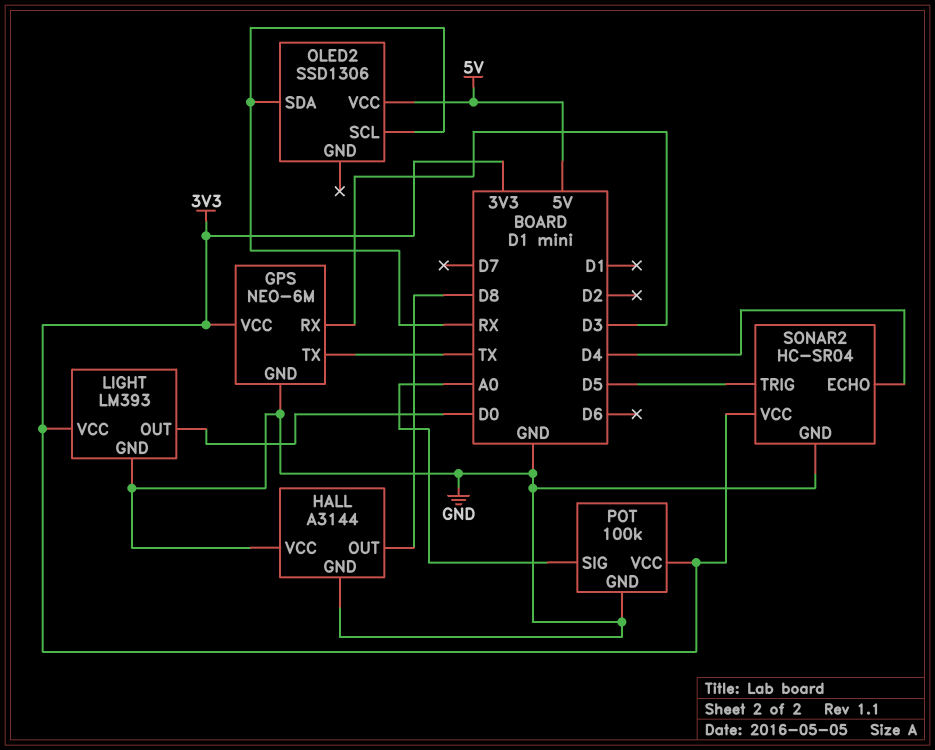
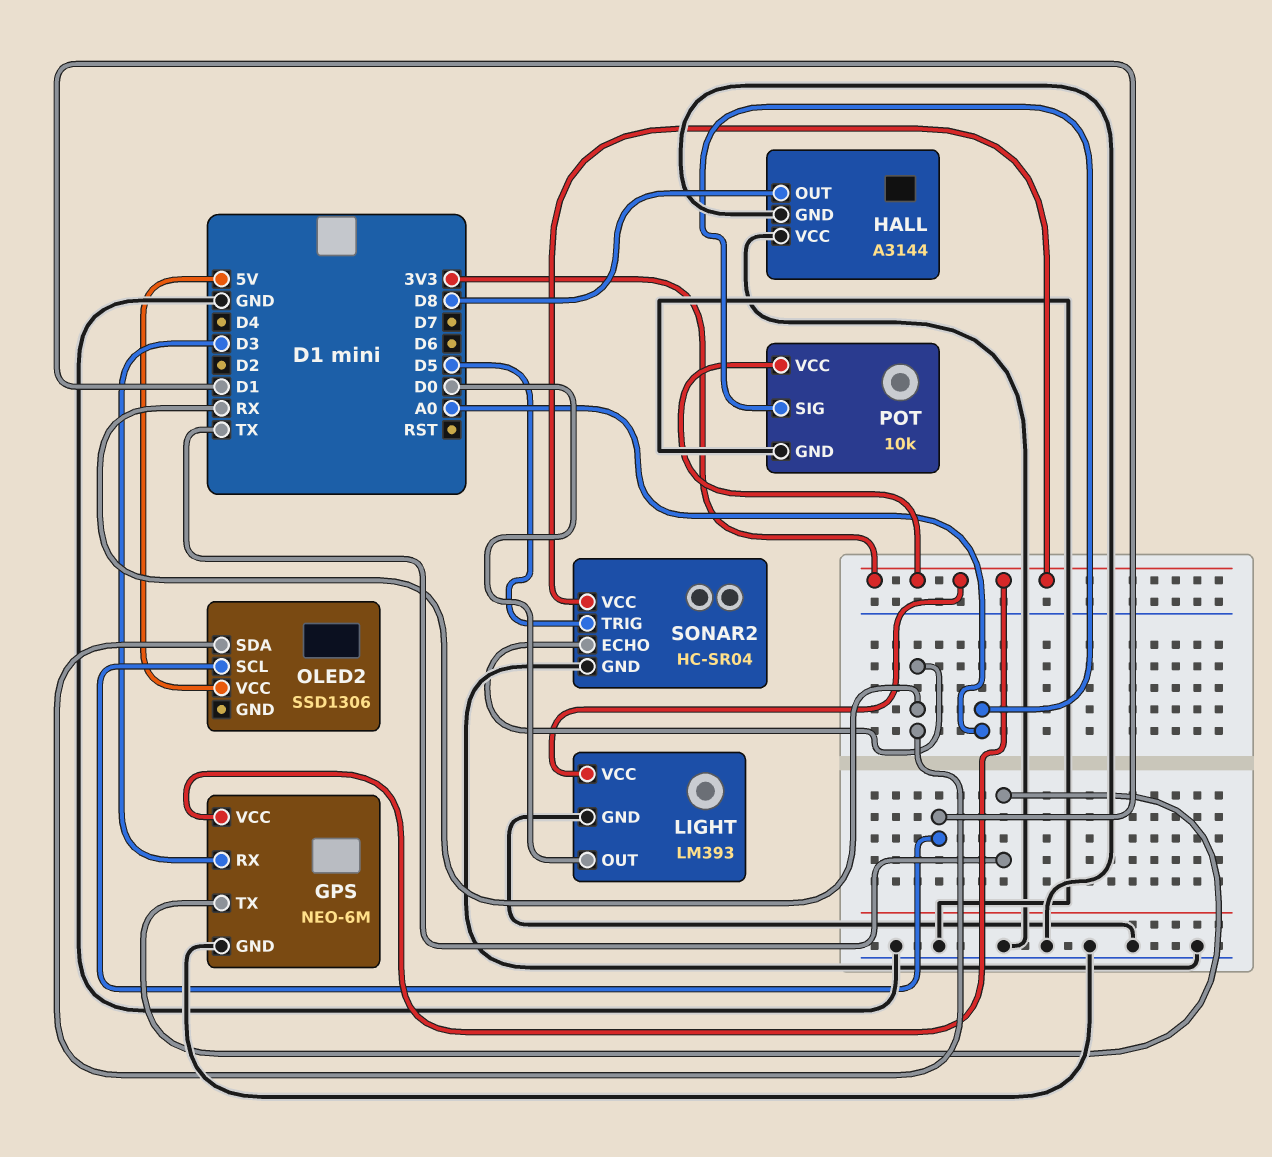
OLED2 pin SCL: RX -> D1
POT: 100k -> 10k
SONAR2 pin ECHO: D4 -> RX

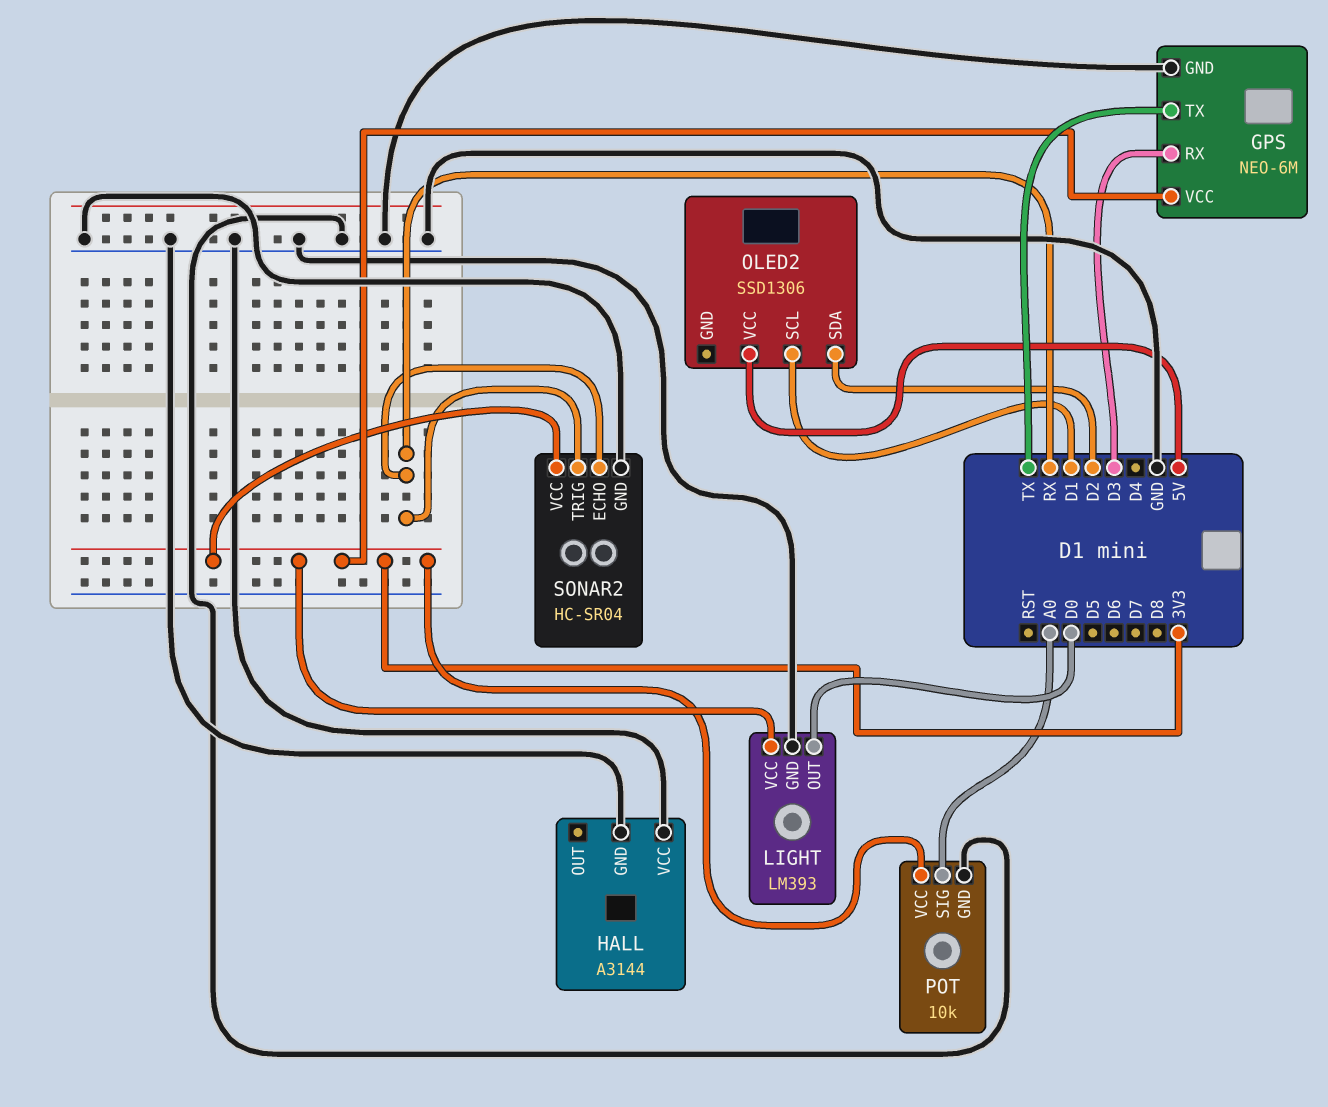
HALL pin OUT: D8 -> none
OLED2 pin SDA: RX -> D2
SONAR2 pin TRIG: D5 -> RX

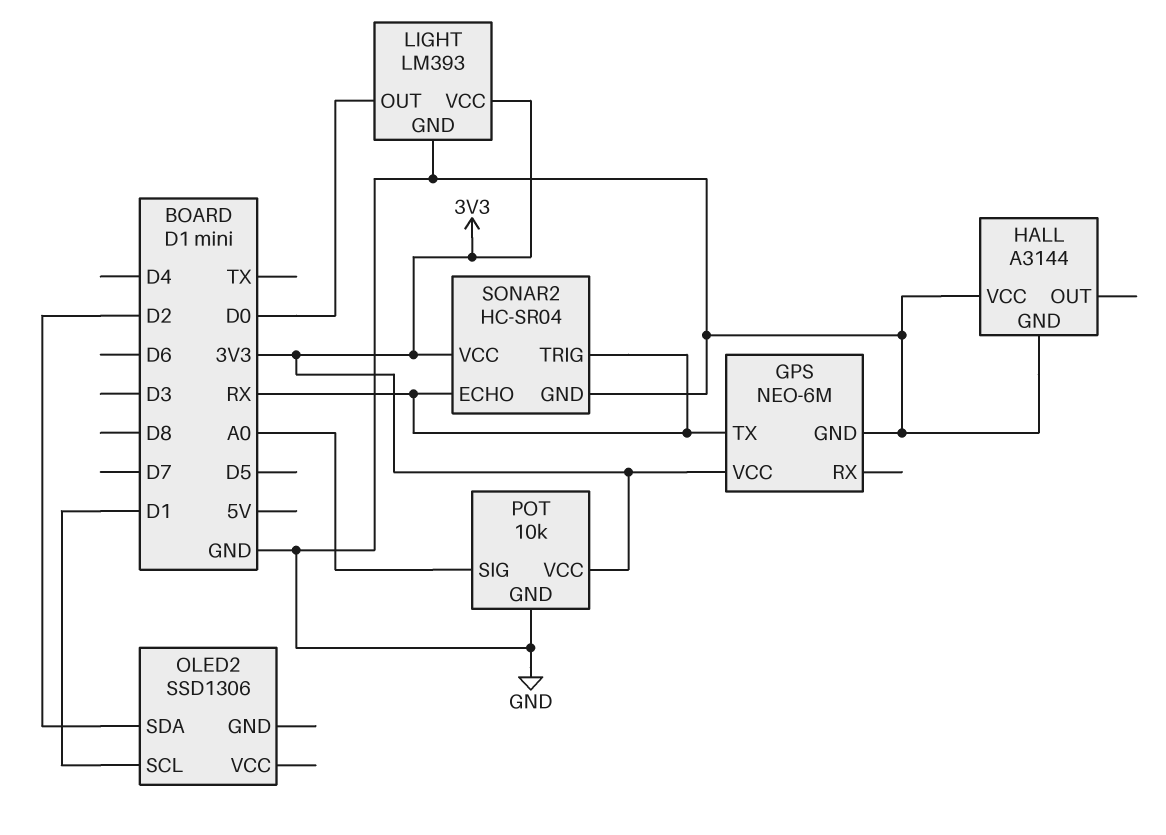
GPS pin RX: D3 -> none
GPS pin TX: TX -> RX
OLED2 pin VCC: 5V -> none

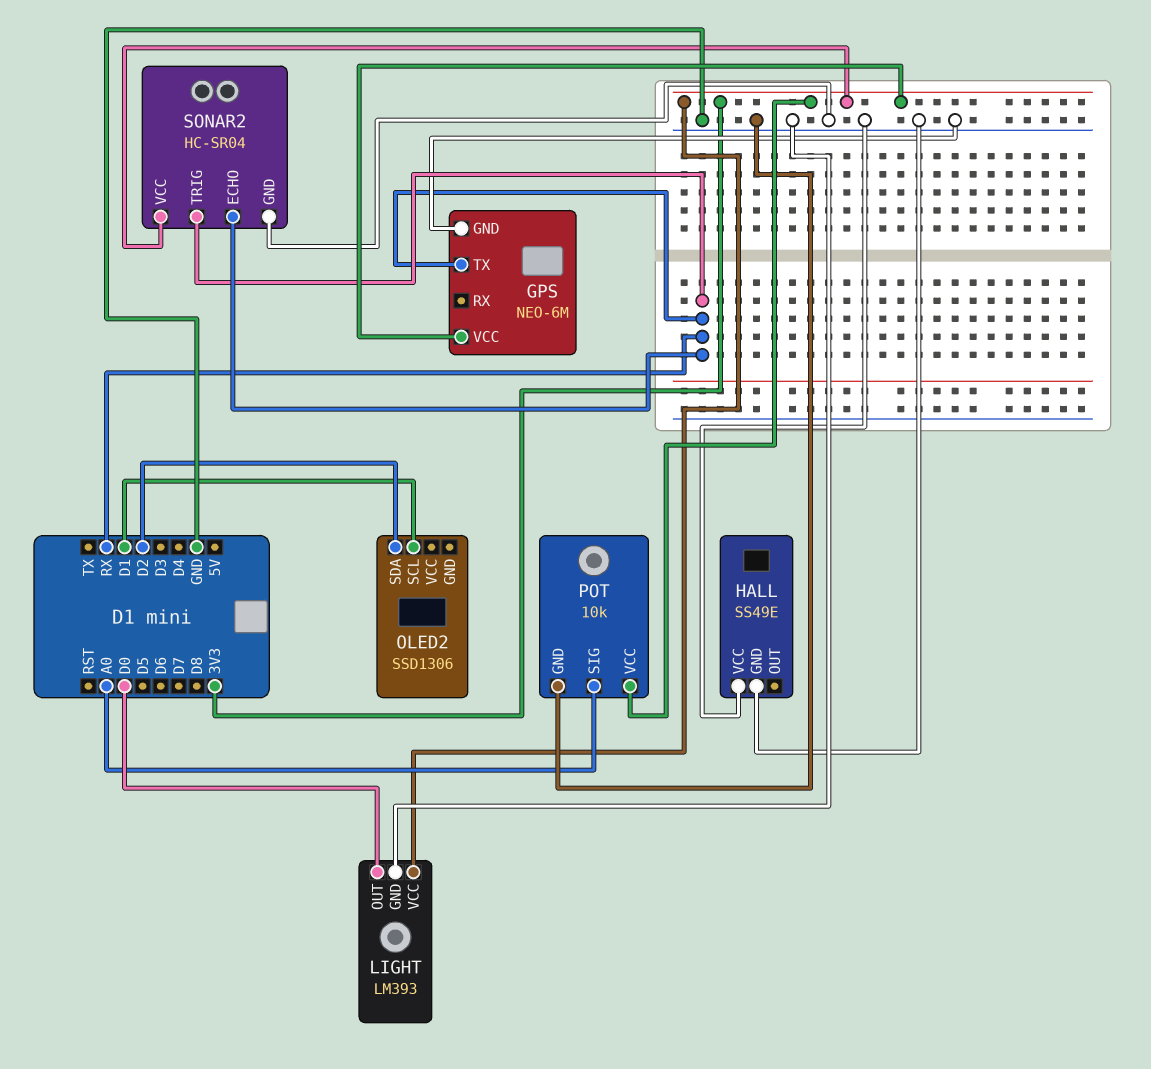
HALL: A3144 -> SS49E

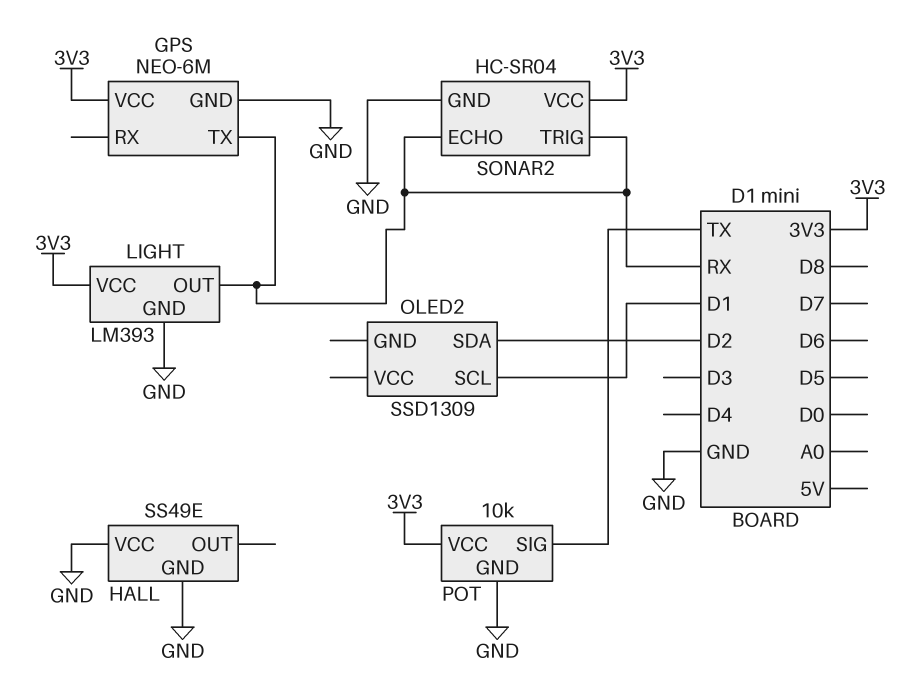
LIGHT pin OUT: D0 -> RX
OLED2: SSD1306 -> SSD1309
POT pin SIG: A0 -> TX

